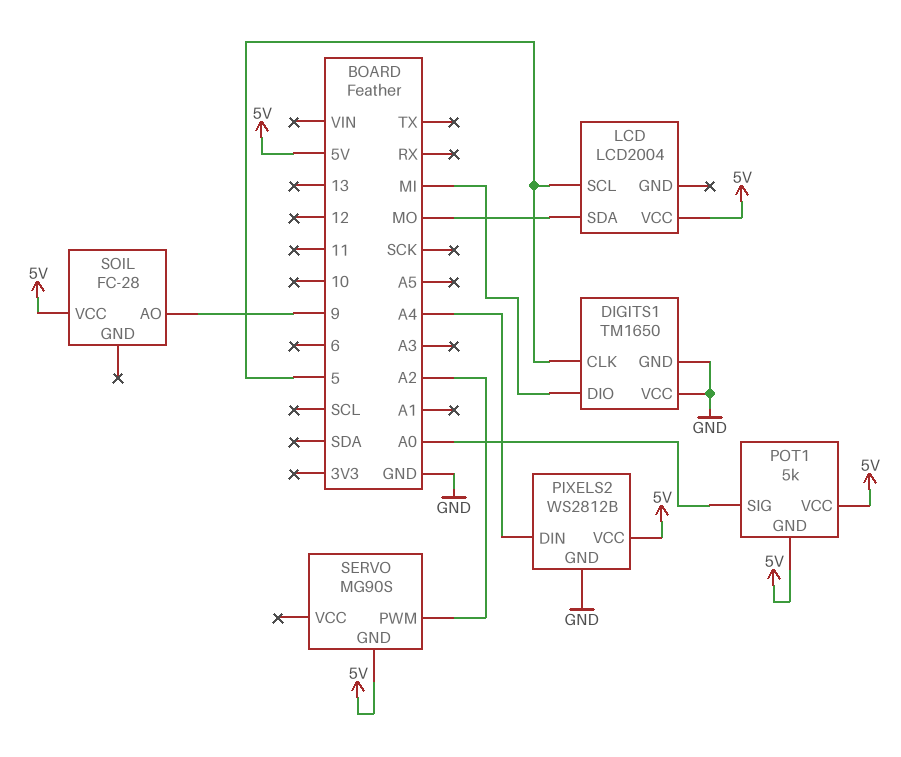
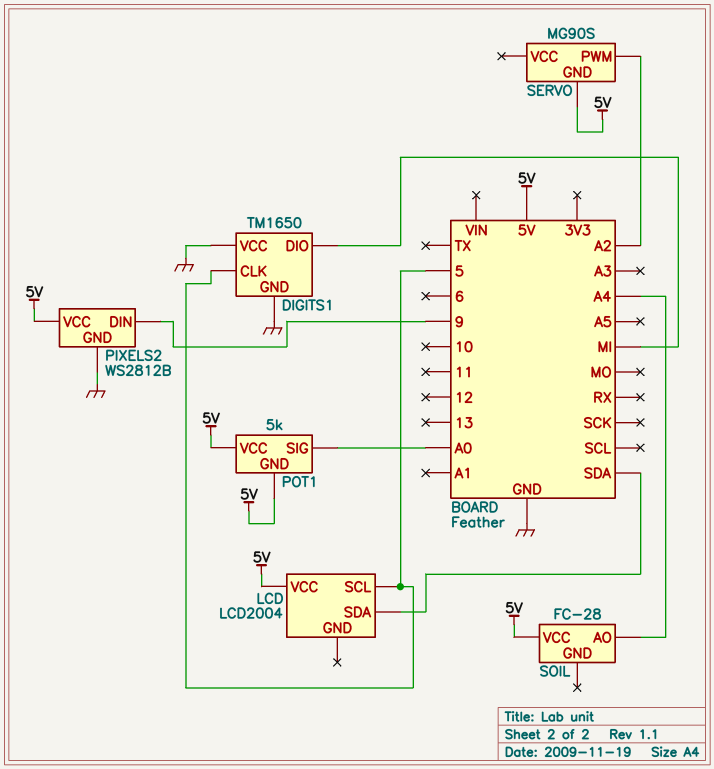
LCD pin SDA: MO -> SDA
PIXELS2 pin DIN: A4 -> 9
SOIL pin AO: 9 -> A4

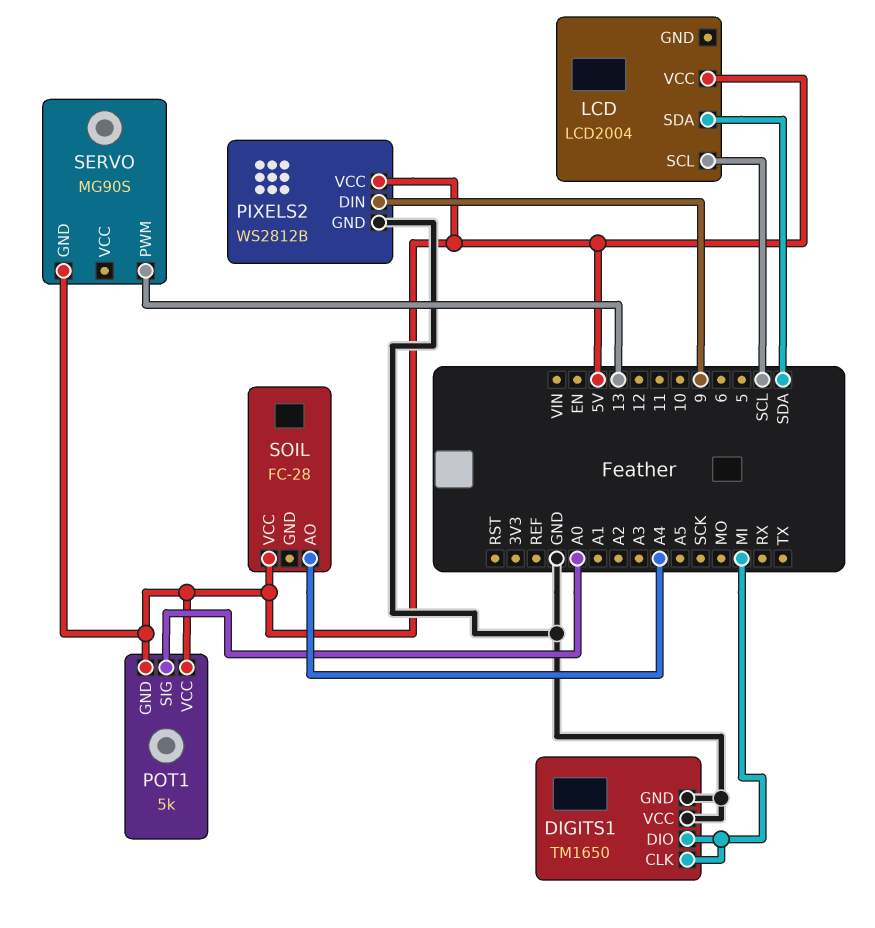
DIGITS1 pin CLK: 5 -> MI
LCD pin SCL: 5 -> SCL
SERVO pin PWM: A2 -> 13

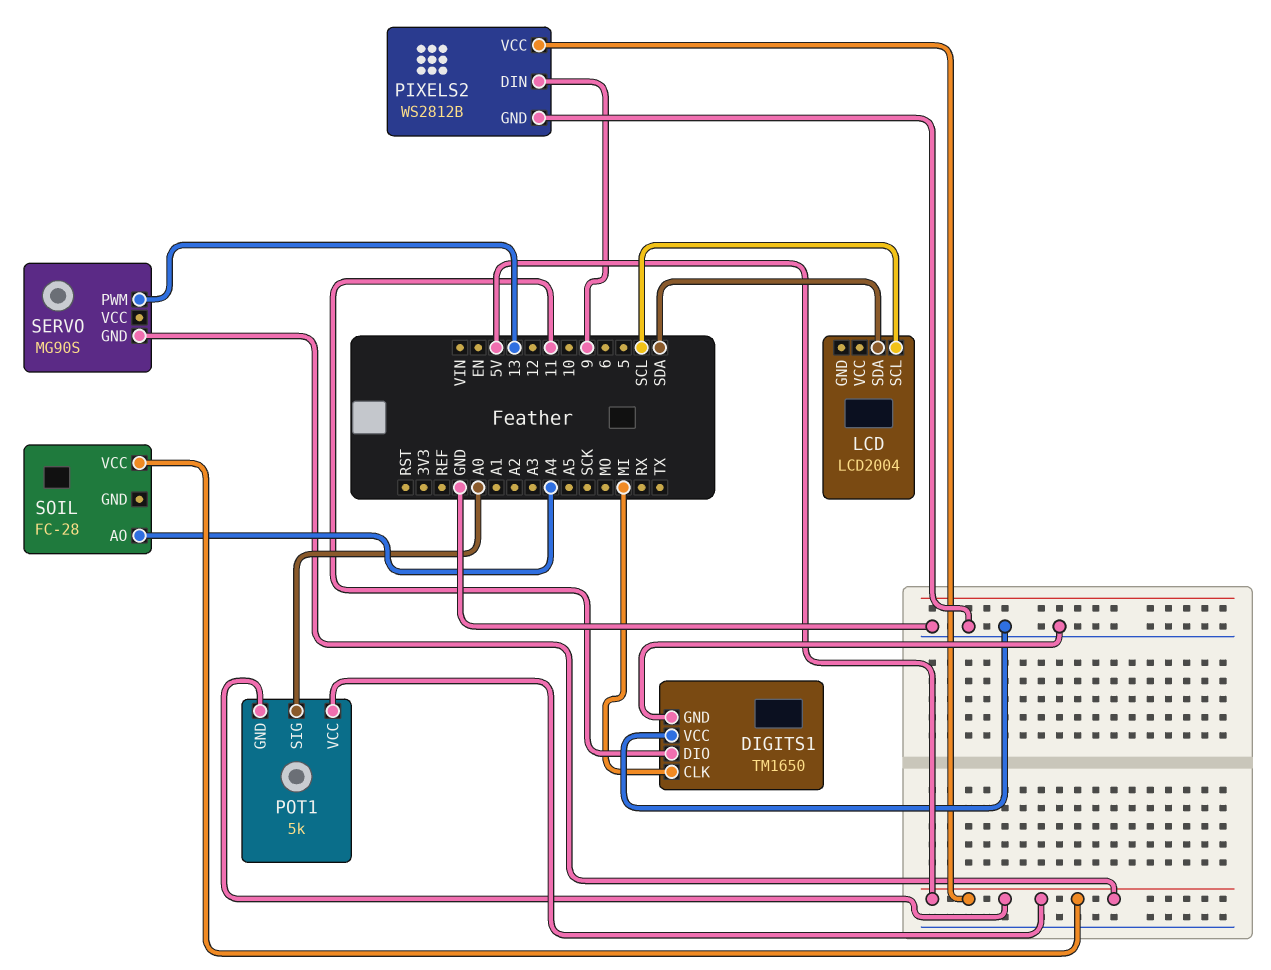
DIGITS1 pin DIO: MI -> 11
LCD pin VCC: 5V -> none

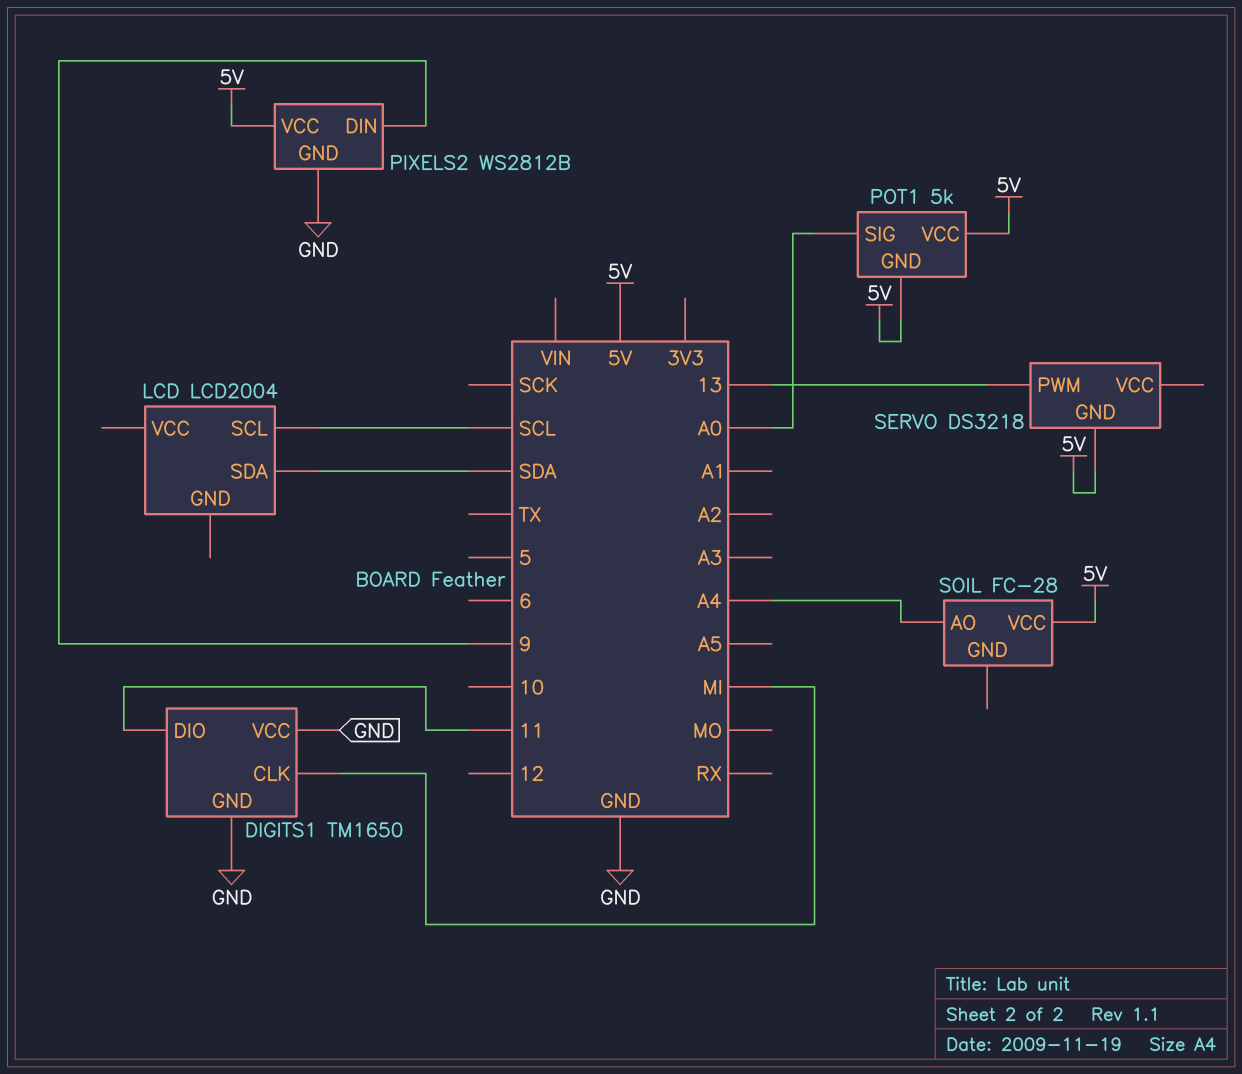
SERVO: MG90S -> DS3218

